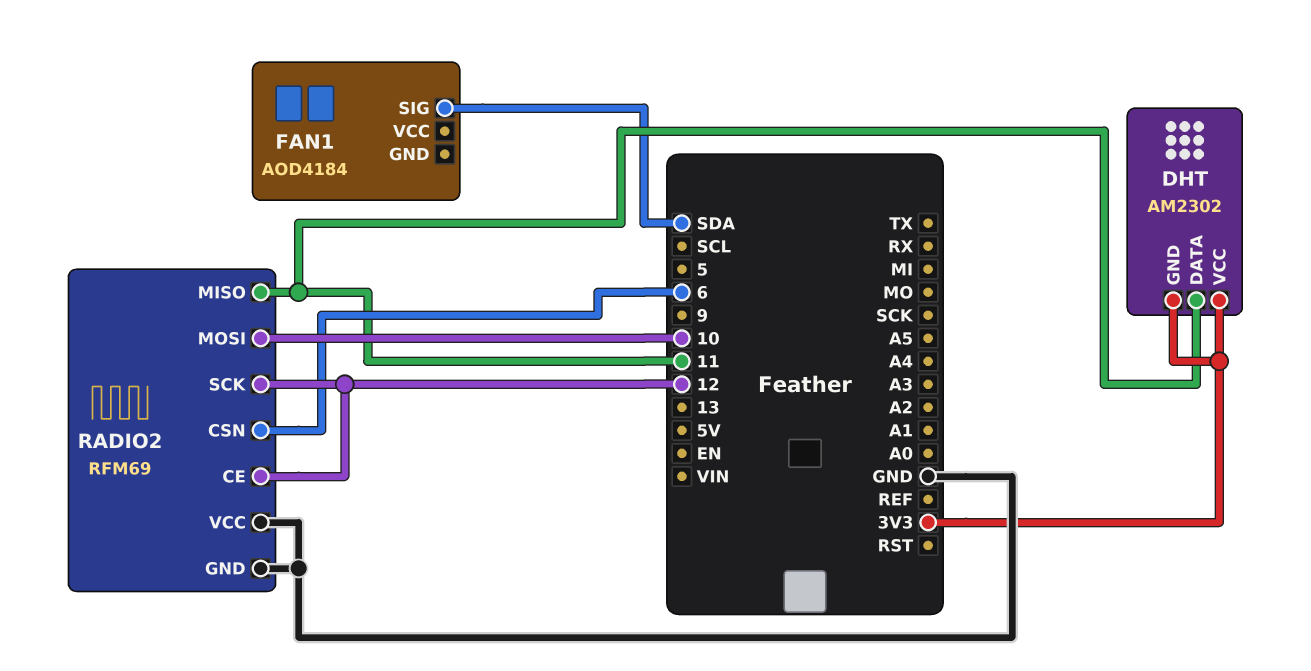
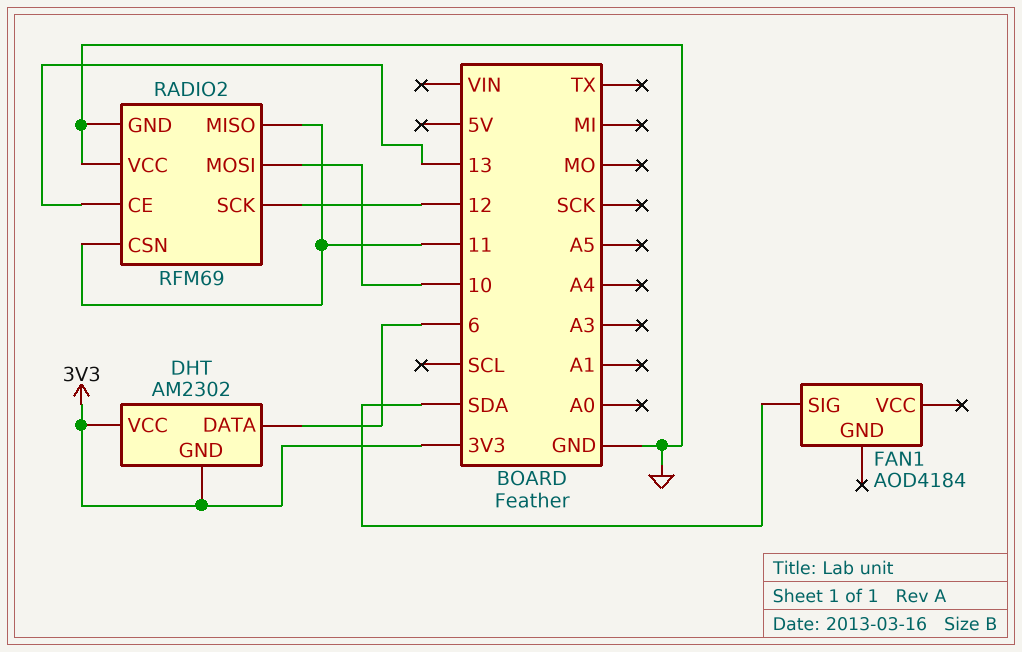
DHT pin DATA: 11 -> 6
RADIO2 pin CE: 12 -> 13
RADIO2 pin CSN: 6 -> 11

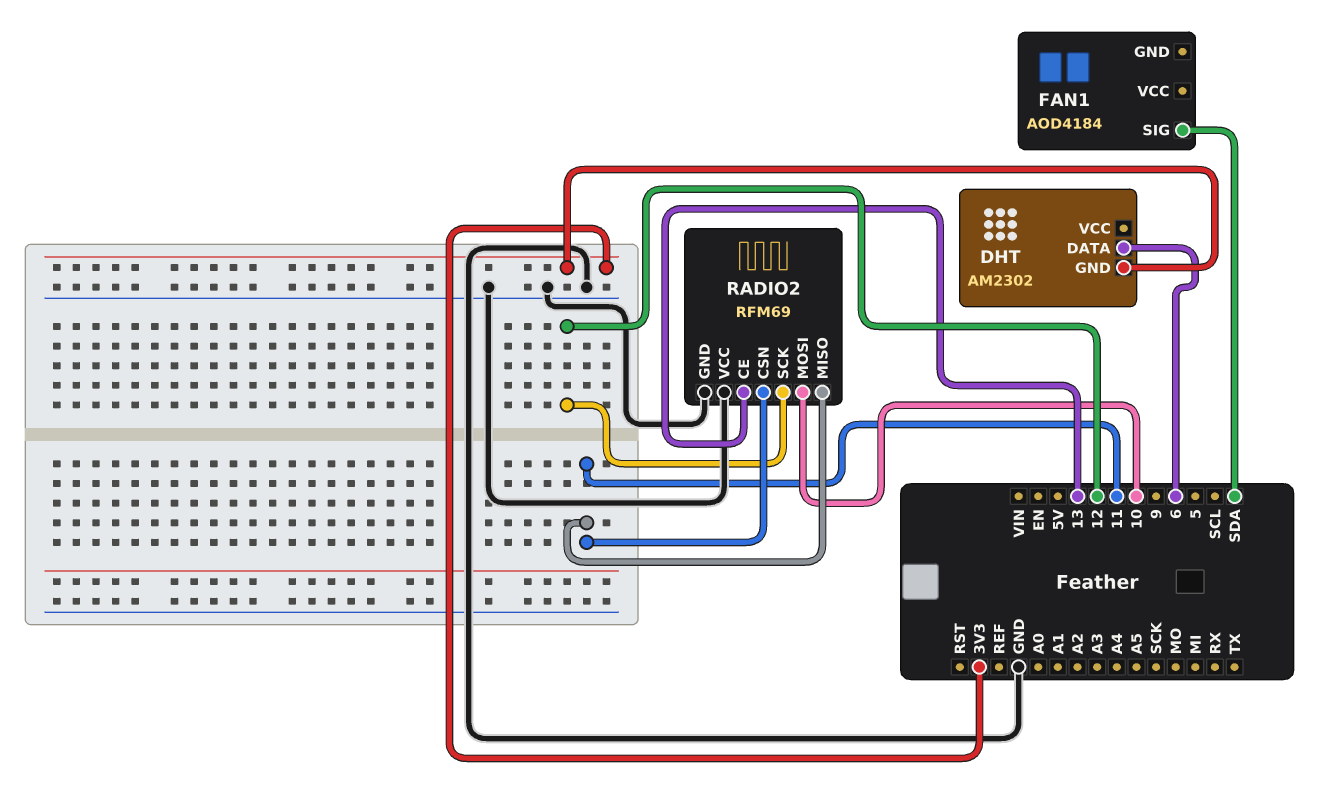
DHT pin VCC: 3V3 -> none

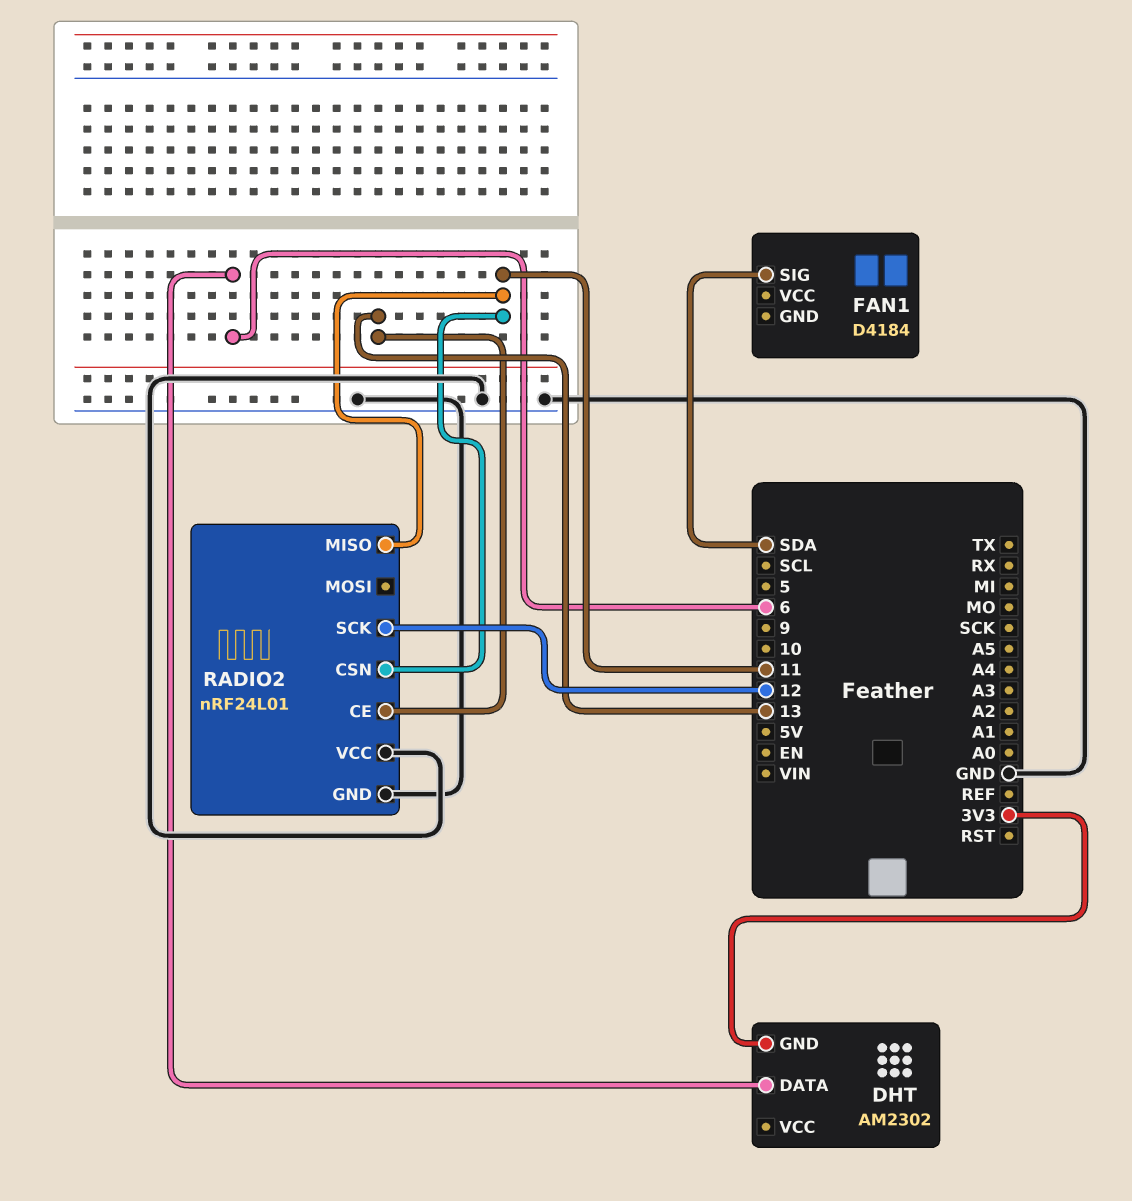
FAN1: AOD4184 -> D4184
RADIO2: RFM69 -> nRF24L01
RADIO2 pin MOSI: 10 -> none

